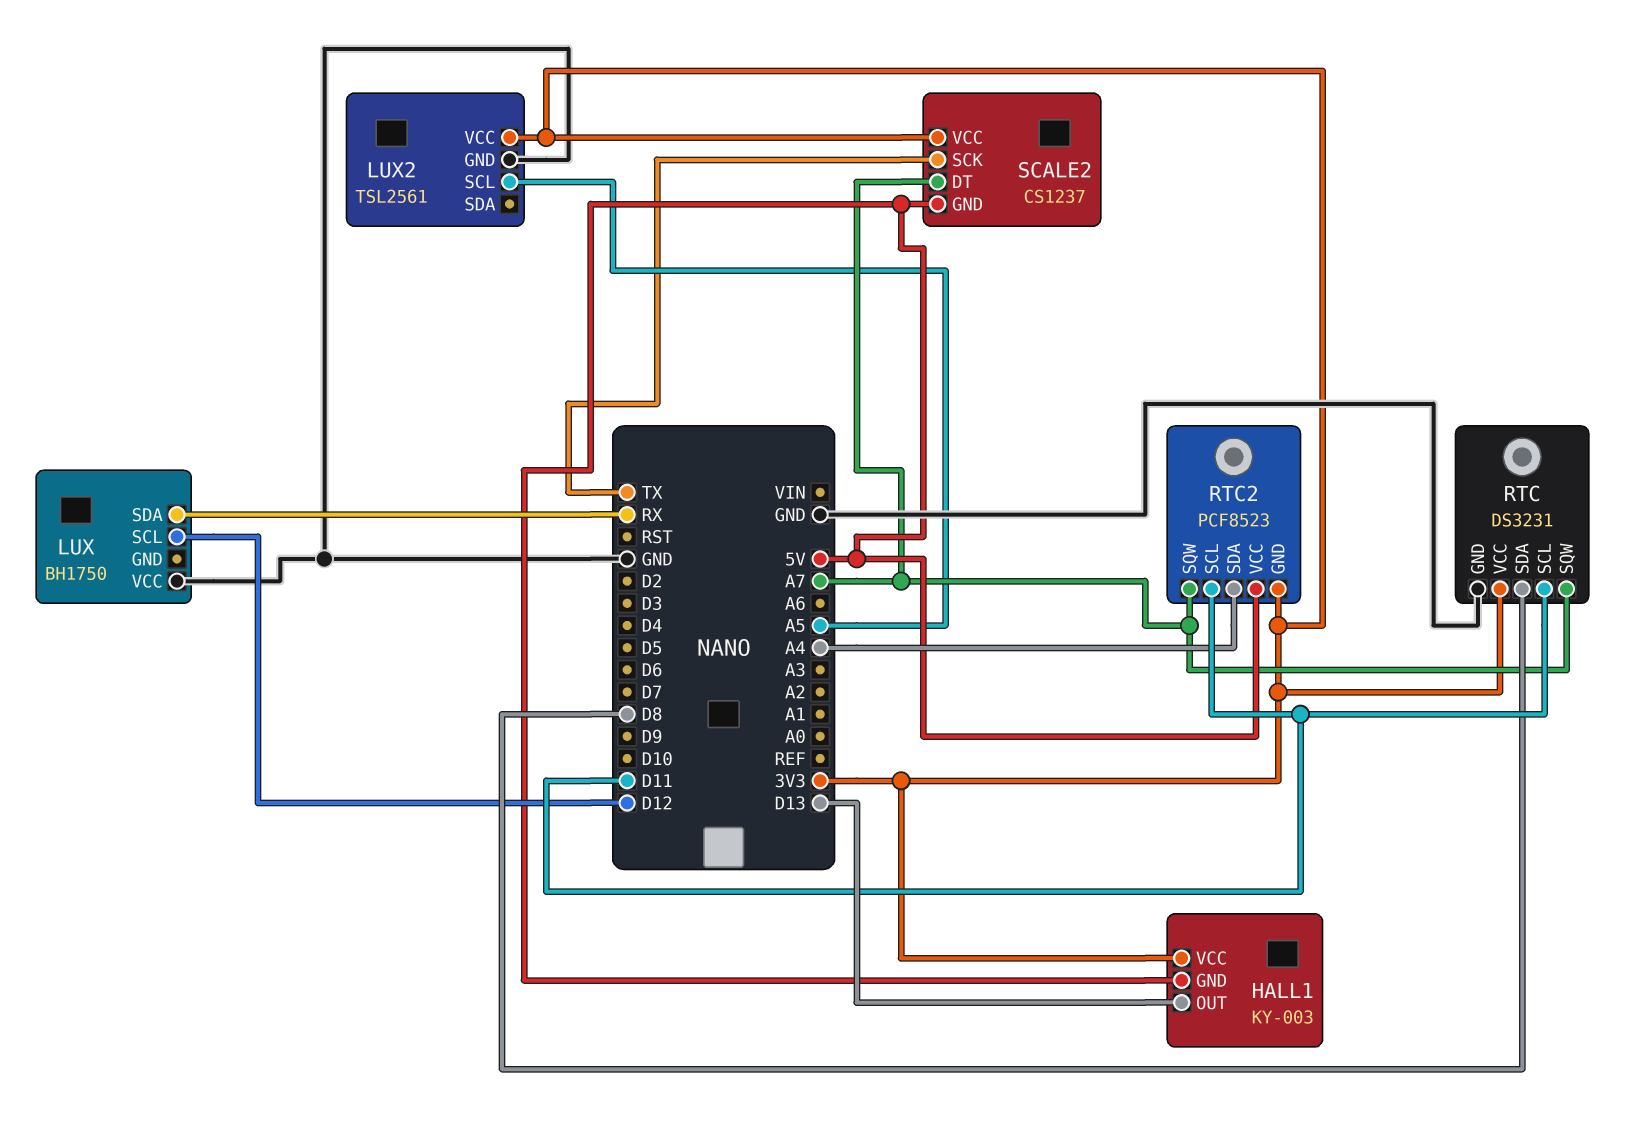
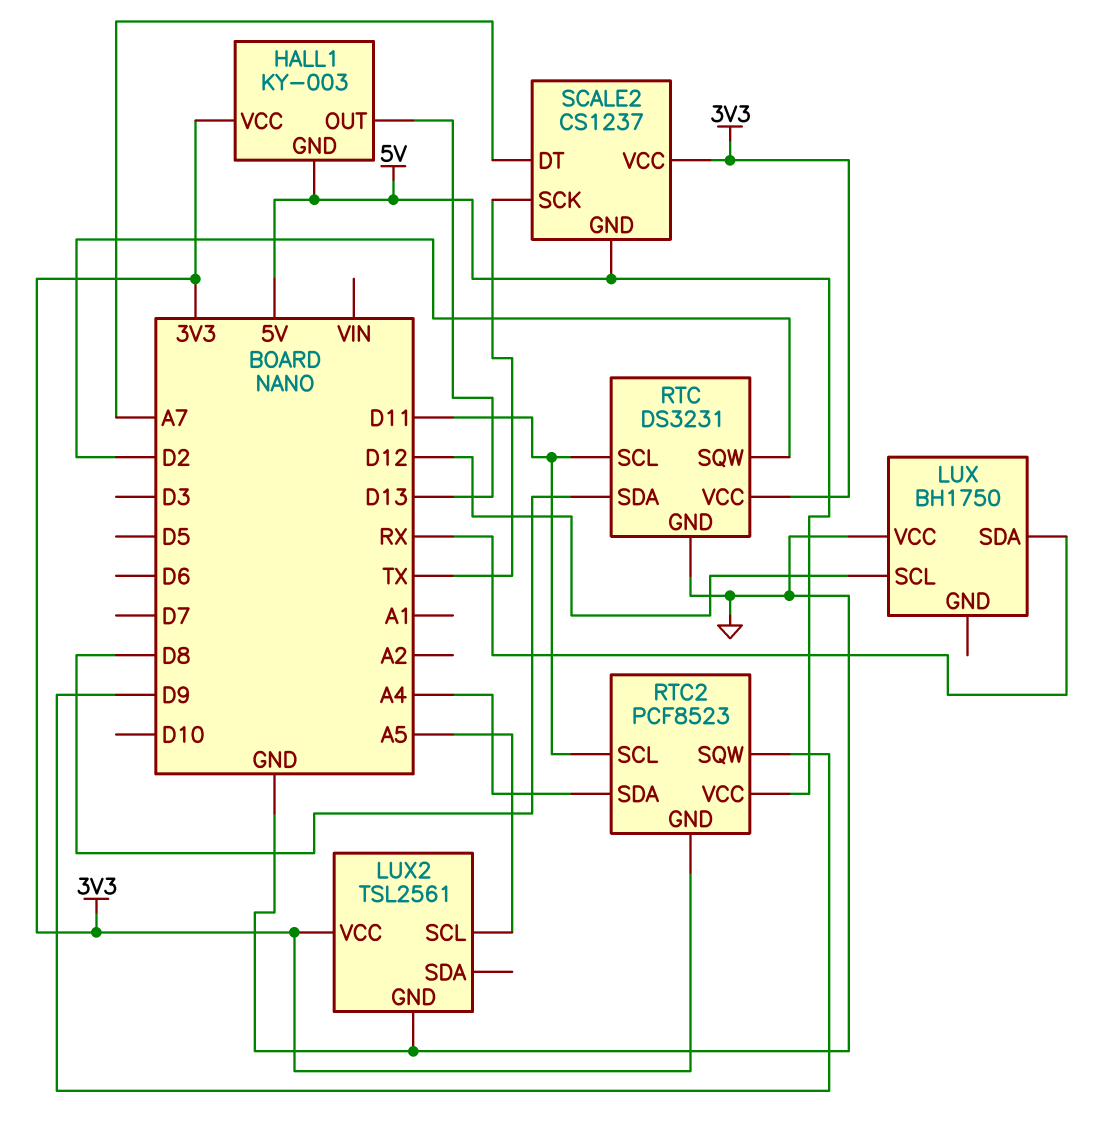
RTC pin SQW: A7 -> D2
RTC2 pin SQW: A7 -> D9

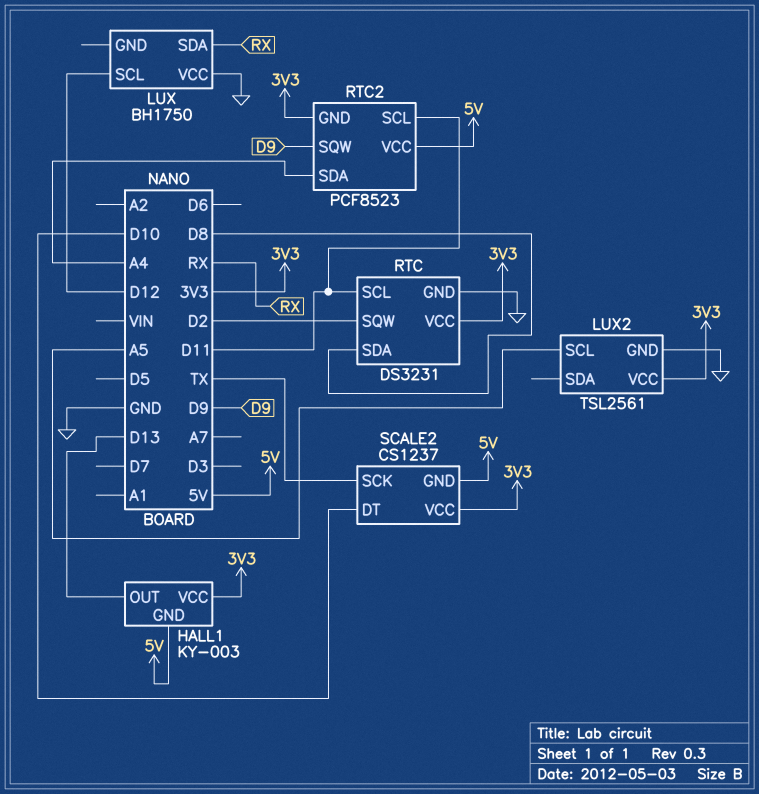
SCALE2 pin DT: A7 -> D10

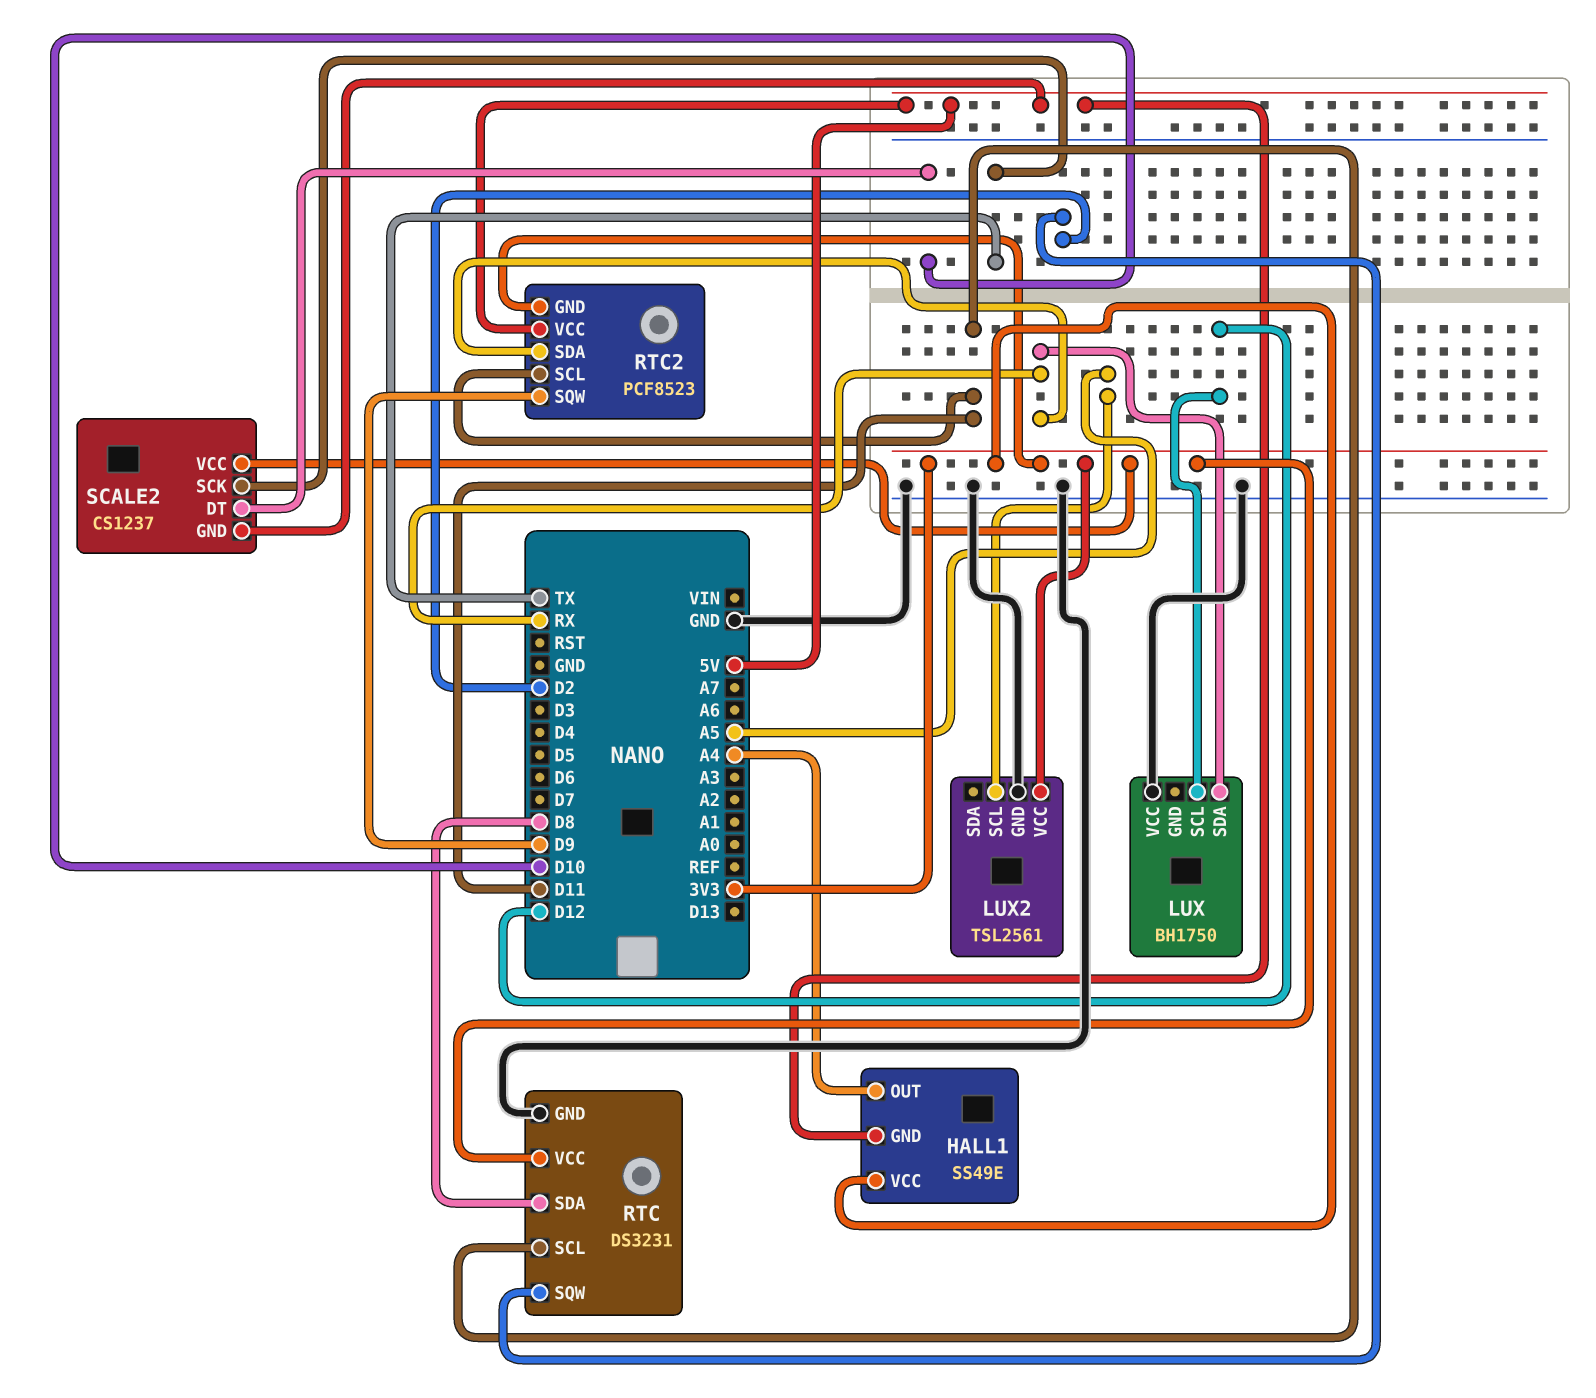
HALL1: KY-003 -> SS49E
HALL1 pin OUT: D13 -> A4
RTC2 pin SDA: A4 -> RX

